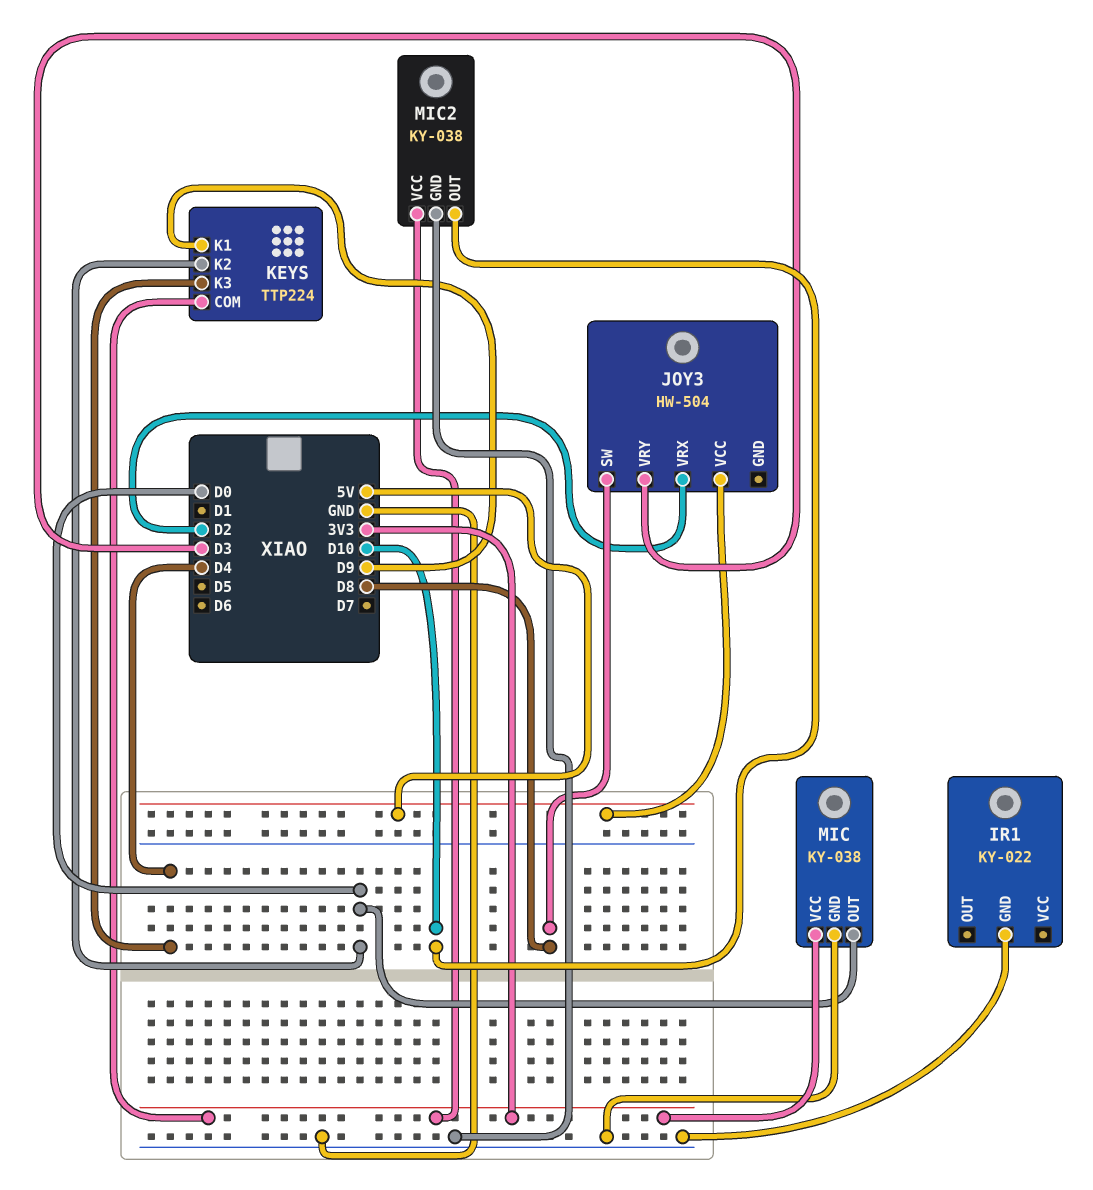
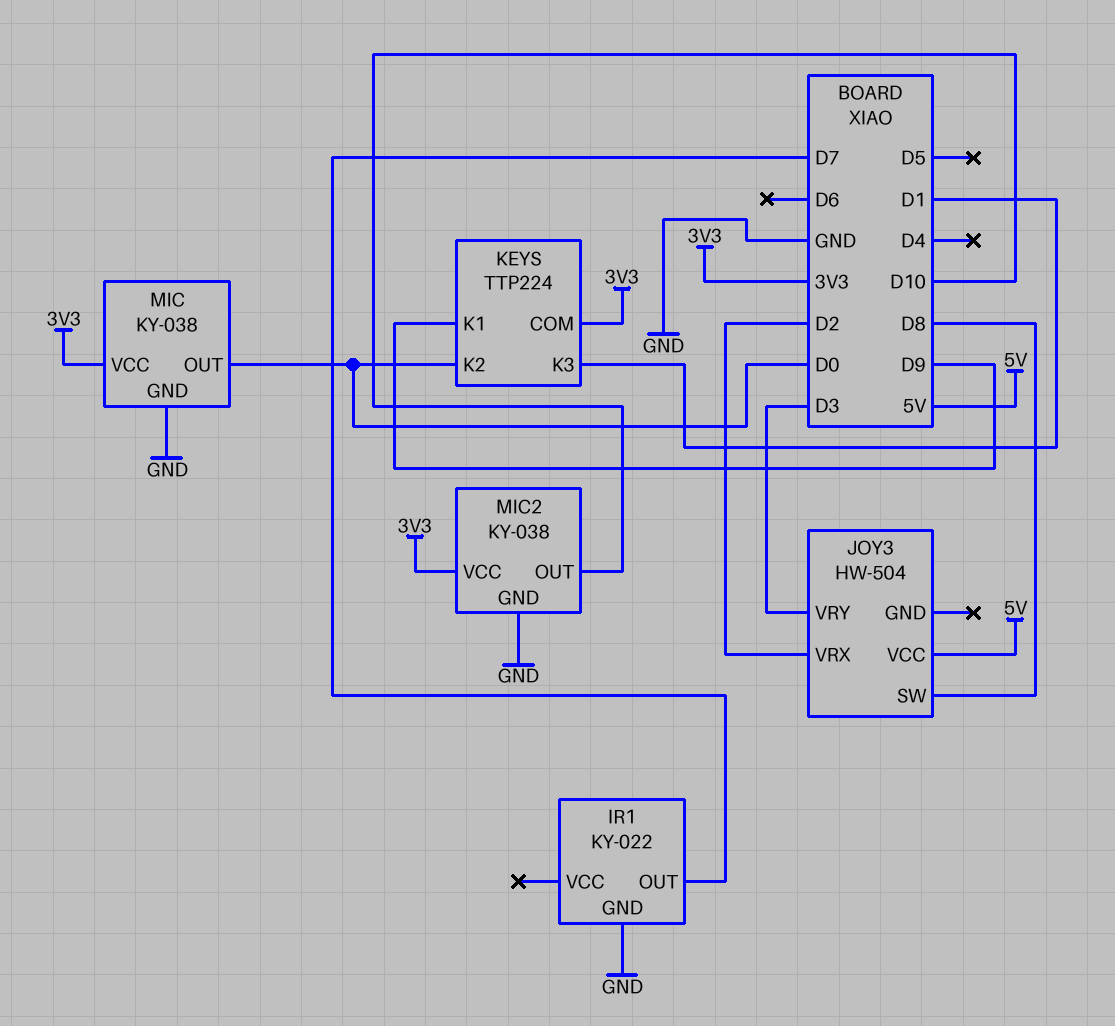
IR1 pin OUT: none -> D7
KEYS pin K3: D4 -> D1

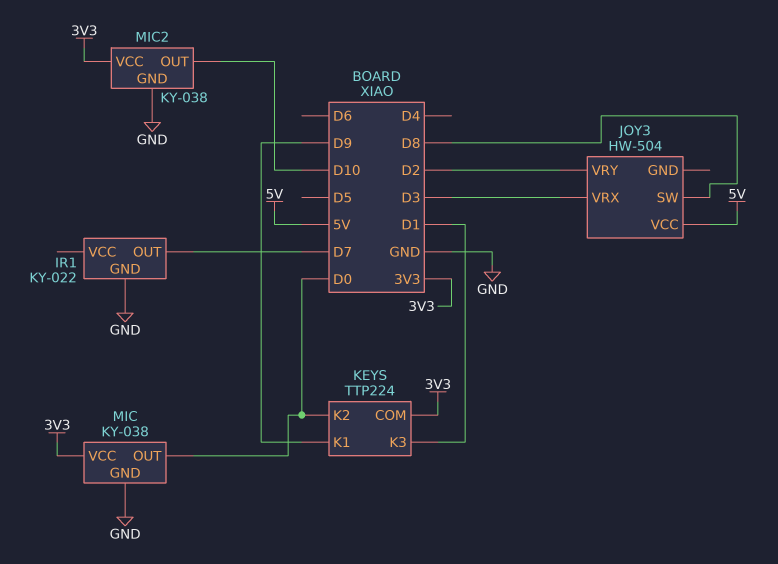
JOY3 pin VRX: D2 -> D3
JOY3 pin VRY: D3 -> D2

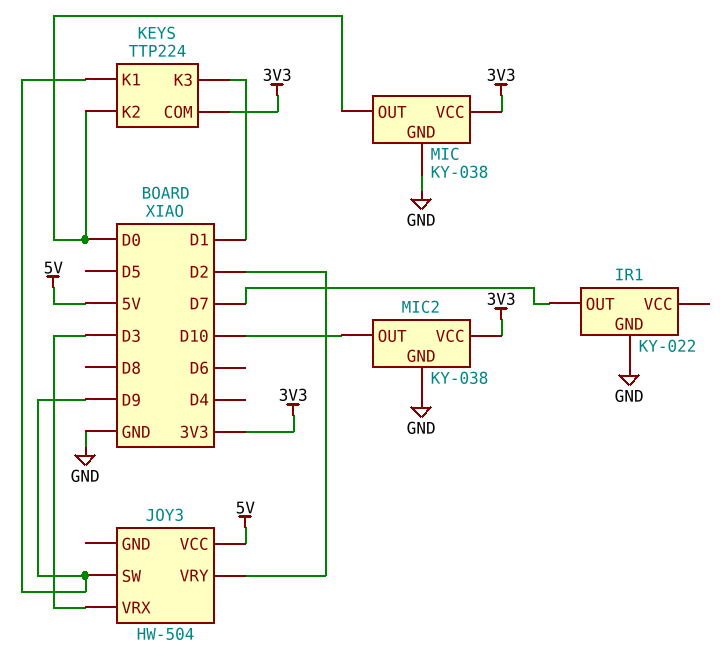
JOY3 pin SW: D8 -> D9

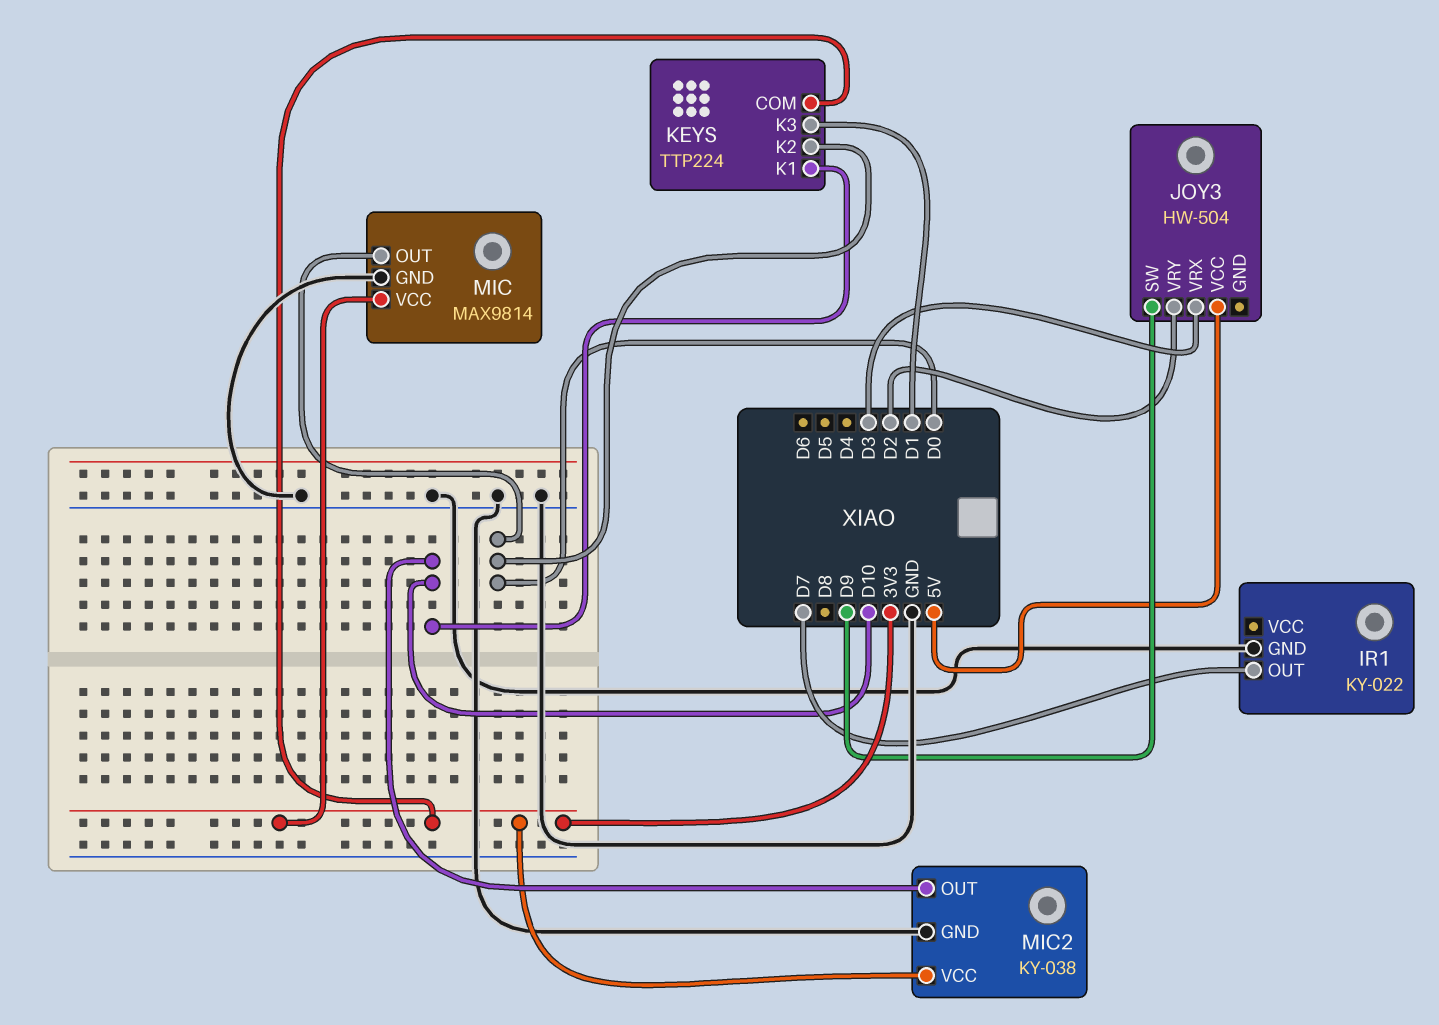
KEYS pin K1: D9 -> D10
MIC: KY-038 -> MAX9814

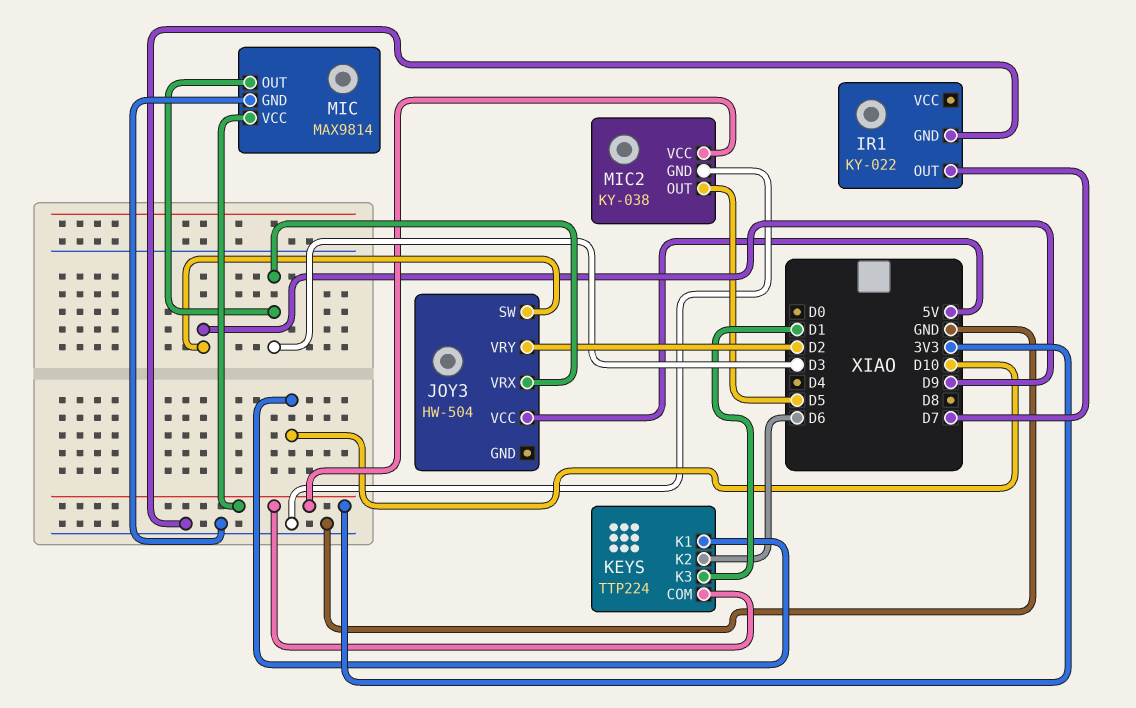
KEYS pin K2: D0 -> D6
MIC pin OUT: D0 -> D3
MIC2 pin OUT: D10 -> D5

